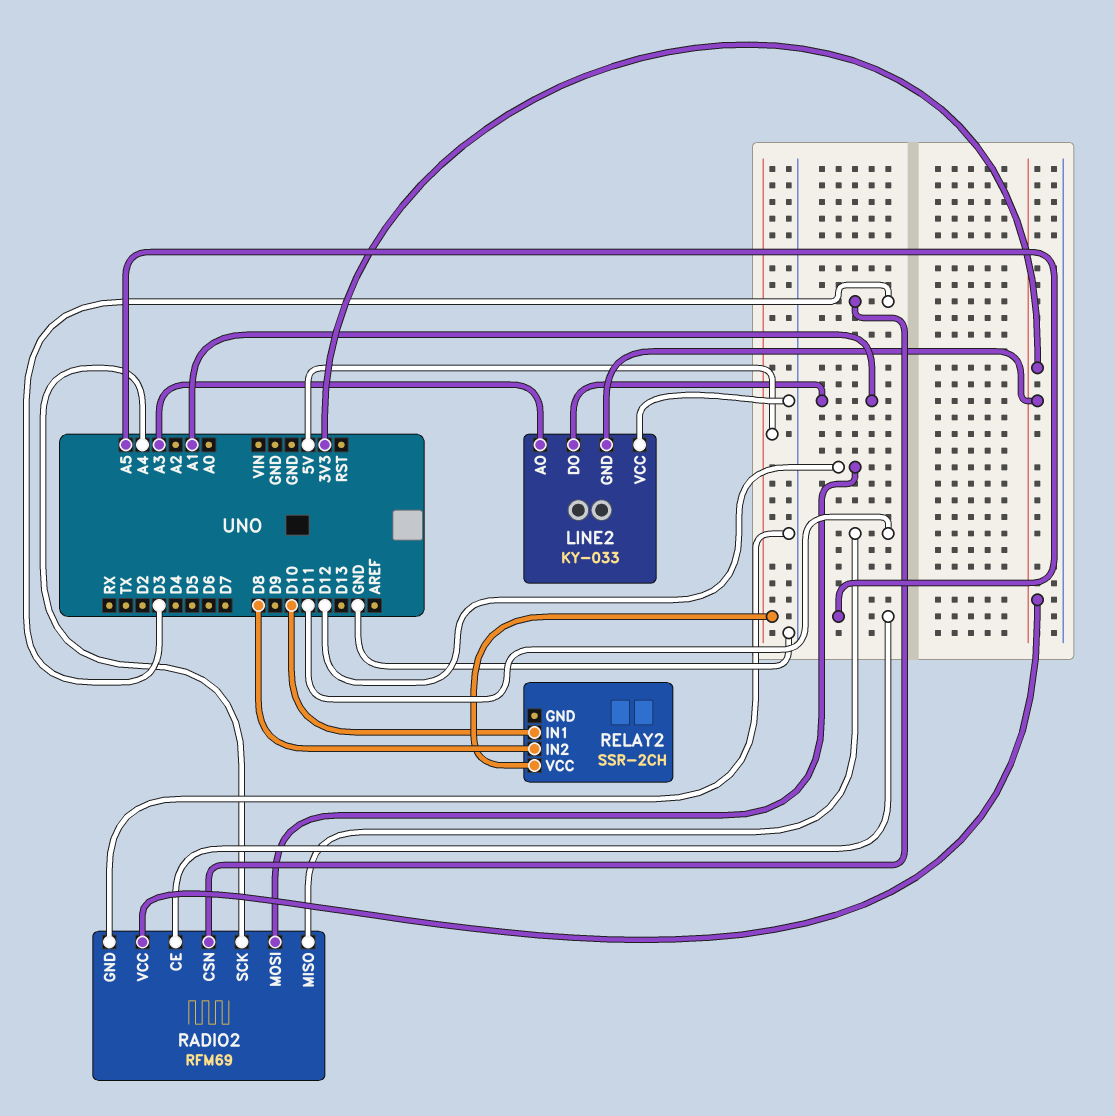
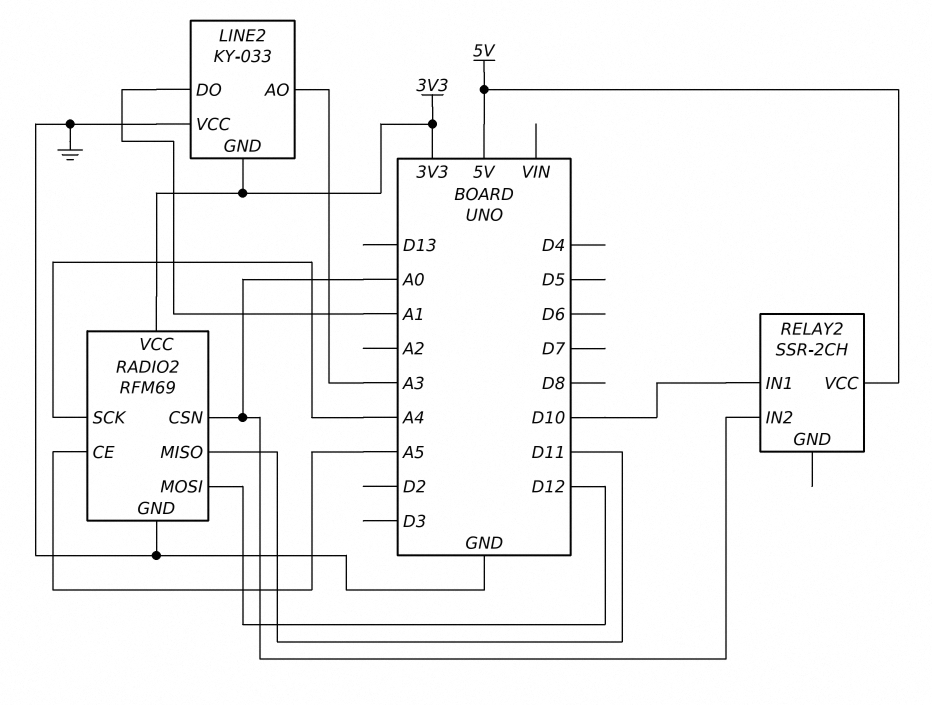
RADIO2 pin CSN: D3 -> A0
RELAY2 pin IN2: D8 -> A0

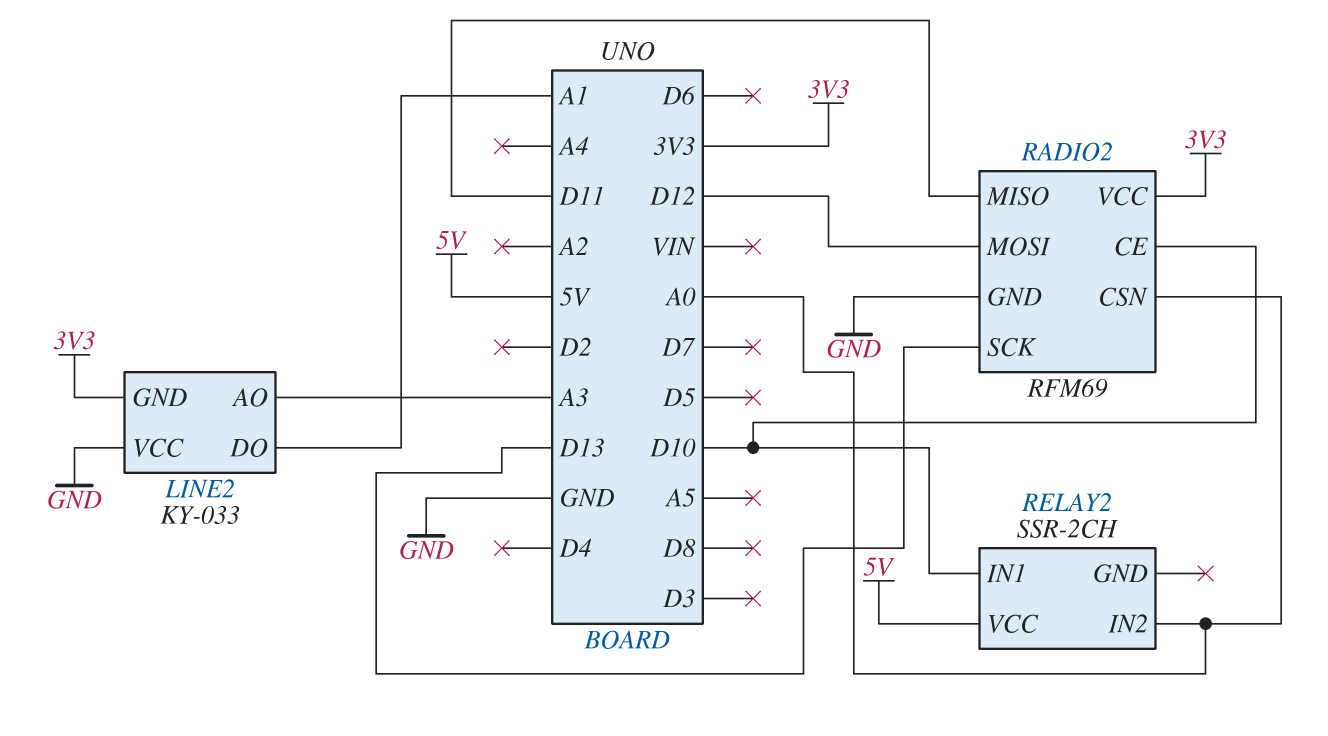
RADIO2 pin CE: A5 -> D10
RADIO2 pin SCK: A4 -> D13

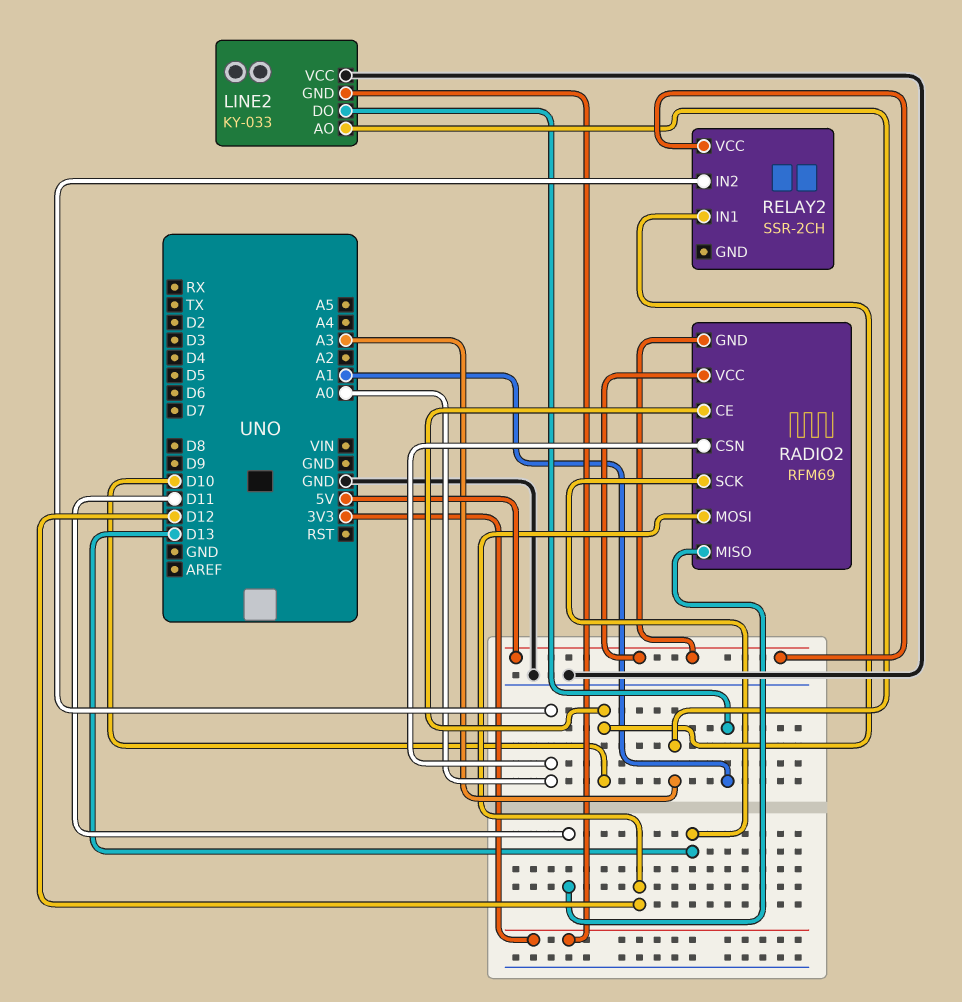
RADIO2 pin GND: GND -> 5V
RADIO2 pin VCC: 3V3 -> 5V

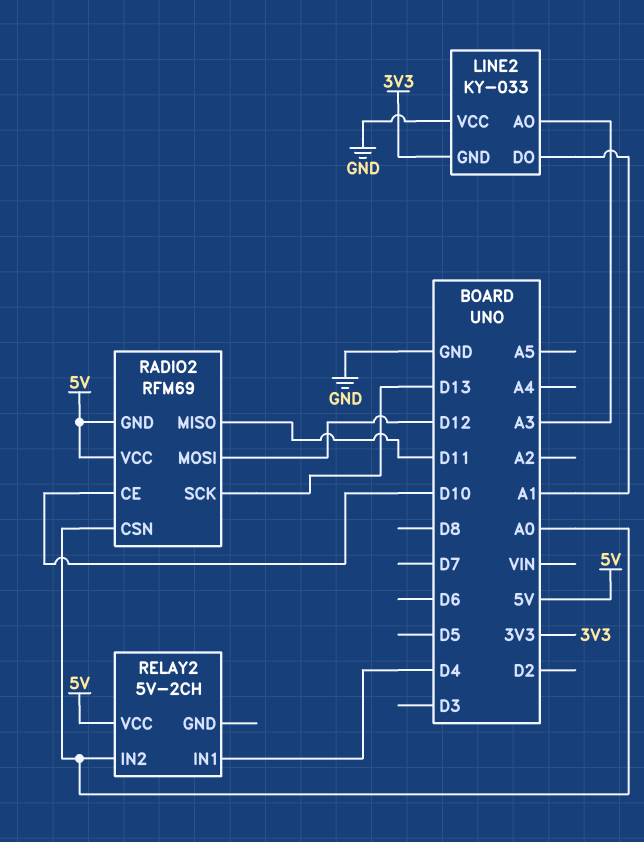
RELAY2: SSR-2CH -> 5V-2CH
RELAY2 pin IN1: D10 -> D4

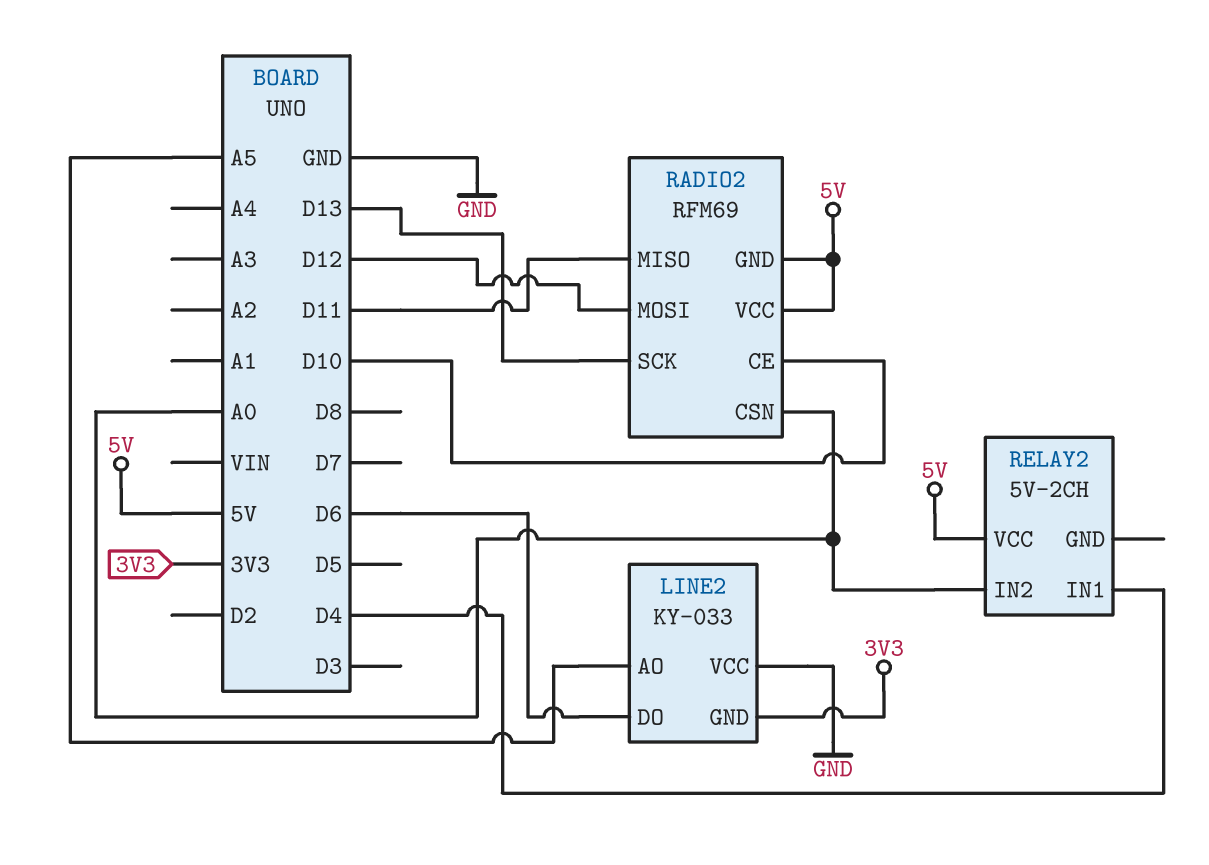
LINE2 pin AO: A3 -> A5
LINE2 pin DO: A1 -> D6

